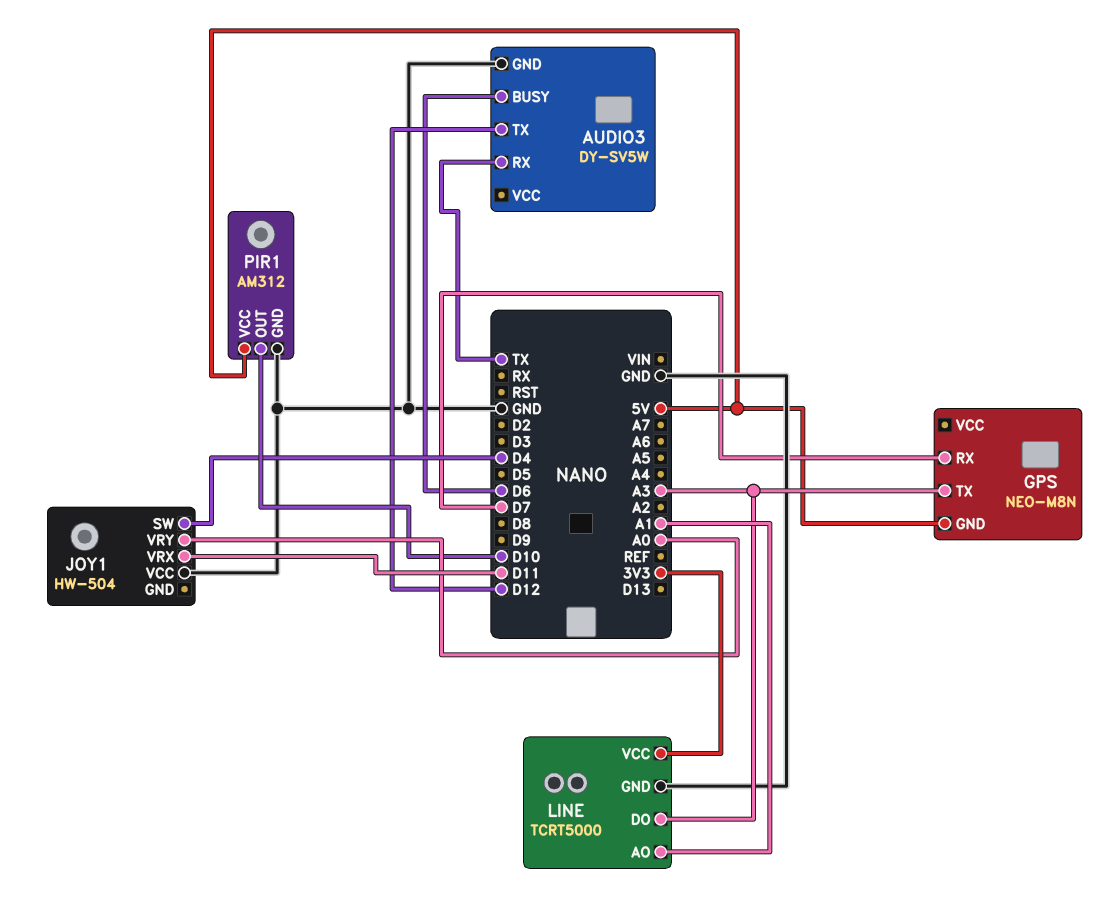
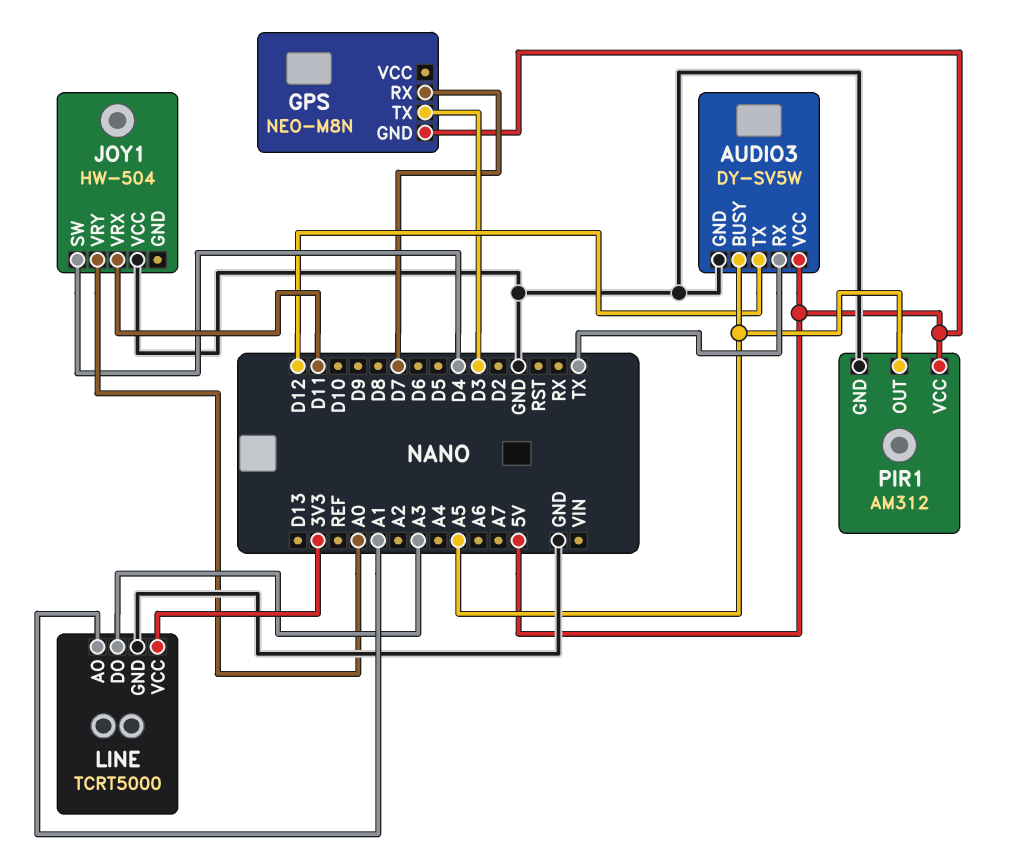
AUDIO3 pin BUSY: D6 -> A5
AUDIO3 pin VCC: none -> 5V
GPS pin TX: A3 -> D3
PIR1 pin OUT: D10 -> A5

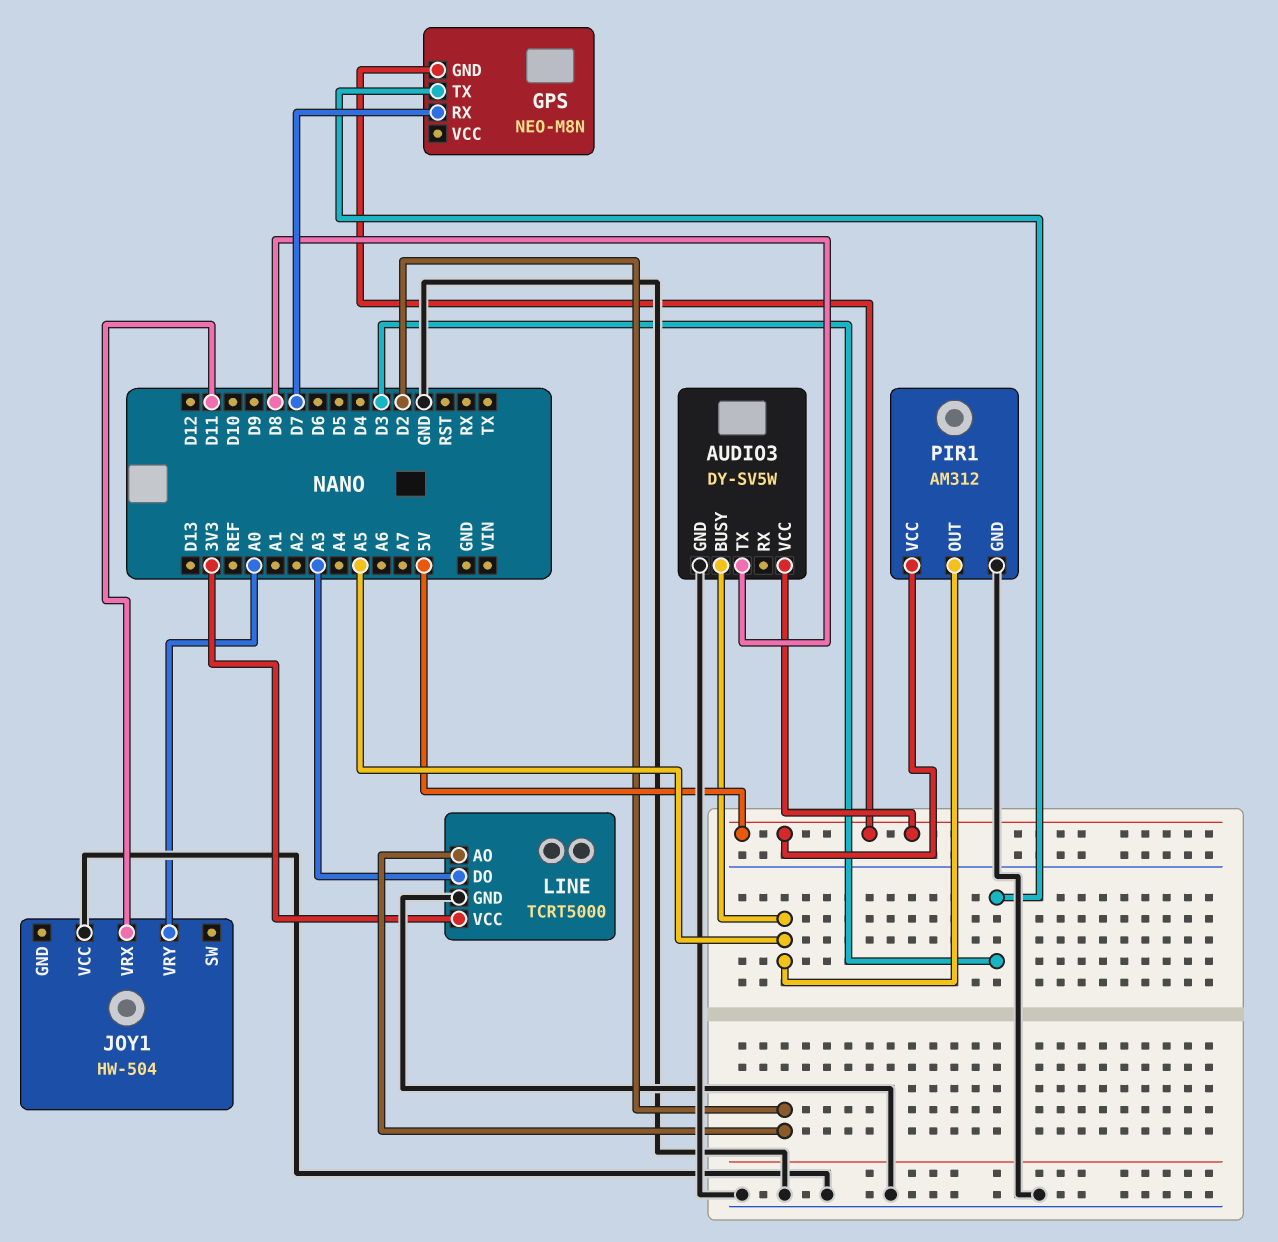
AUDIO3 pin RX: TX -> none
AUDIO3 pin TX: D12 -> D8
JOY1 pin SW: D4 -> none
LINE pin AO: A1 -> D2

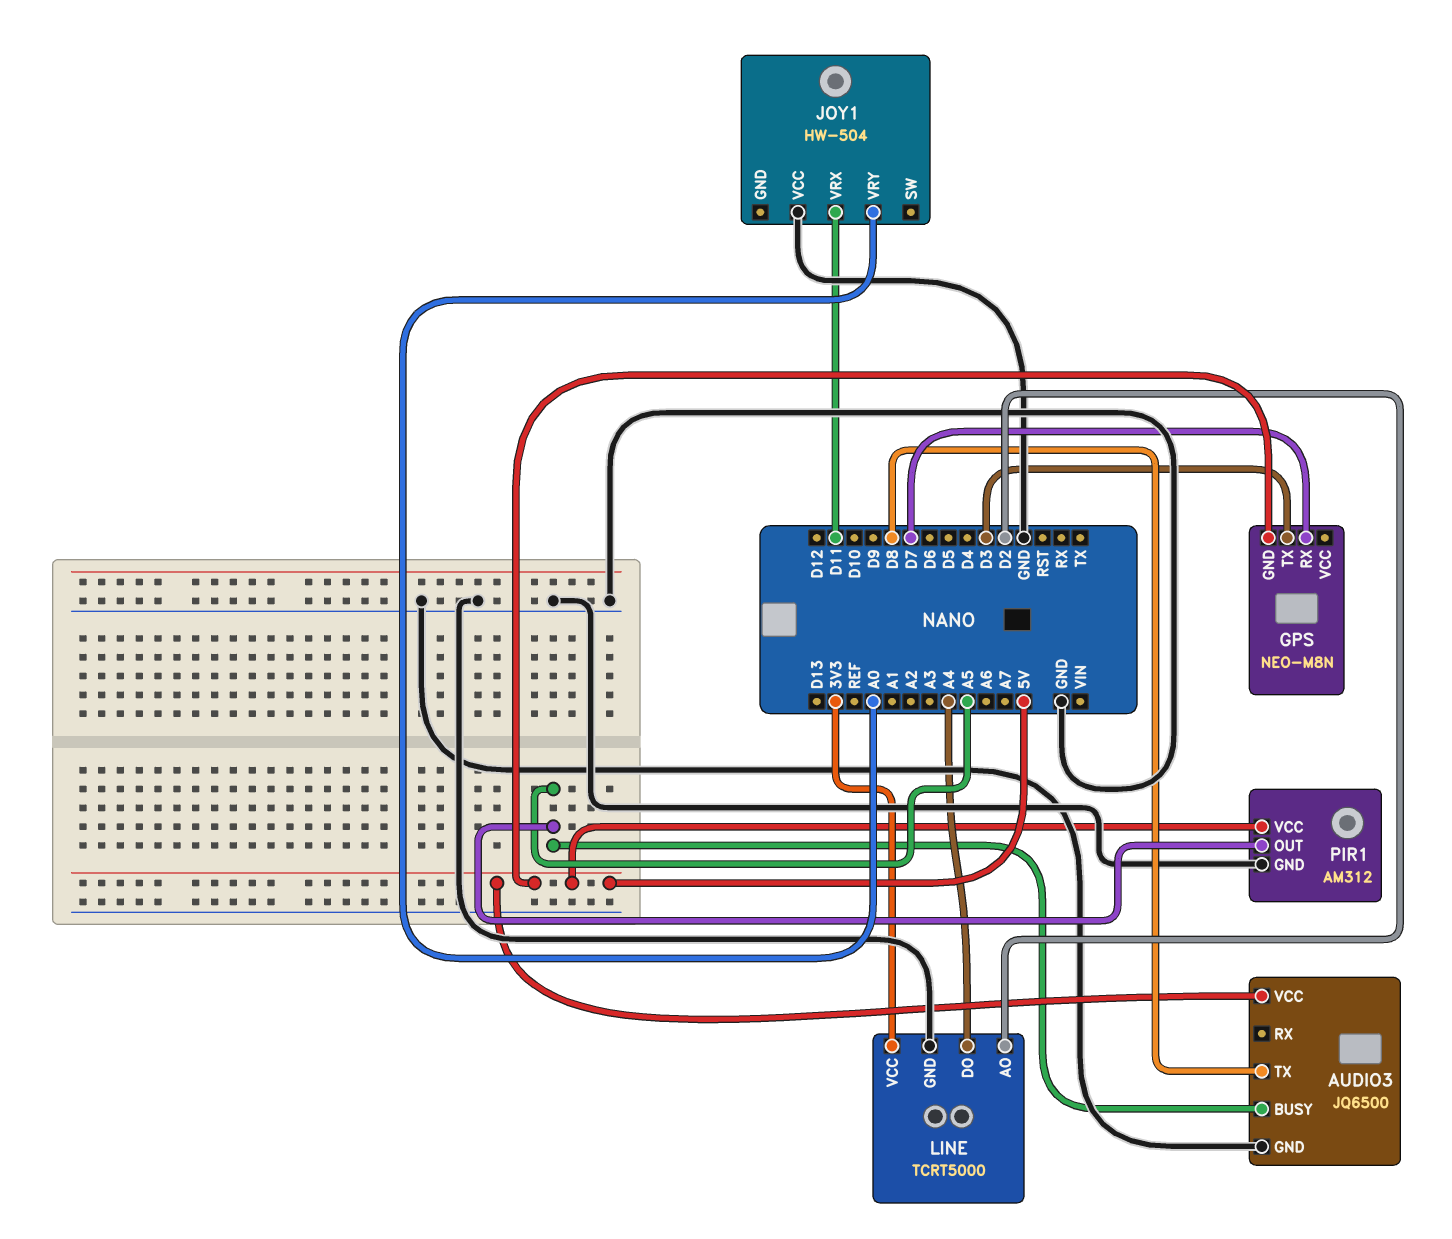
AUDIO3: DY-SV5W -> JQ6500
LINE pin DO: A3 -> A4

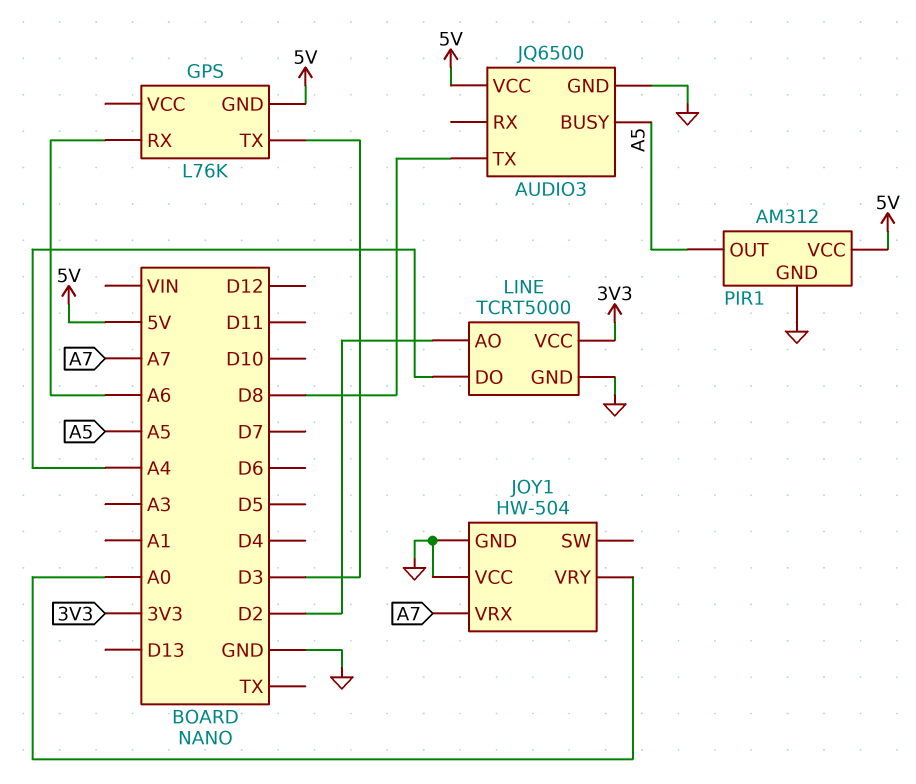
GPS: NEO-M8N -> L76K
GPS pin RX: D7 -> A6
JOY1 pin GND: none -> GND
JOY1 pin VRX: D11 -> A7

